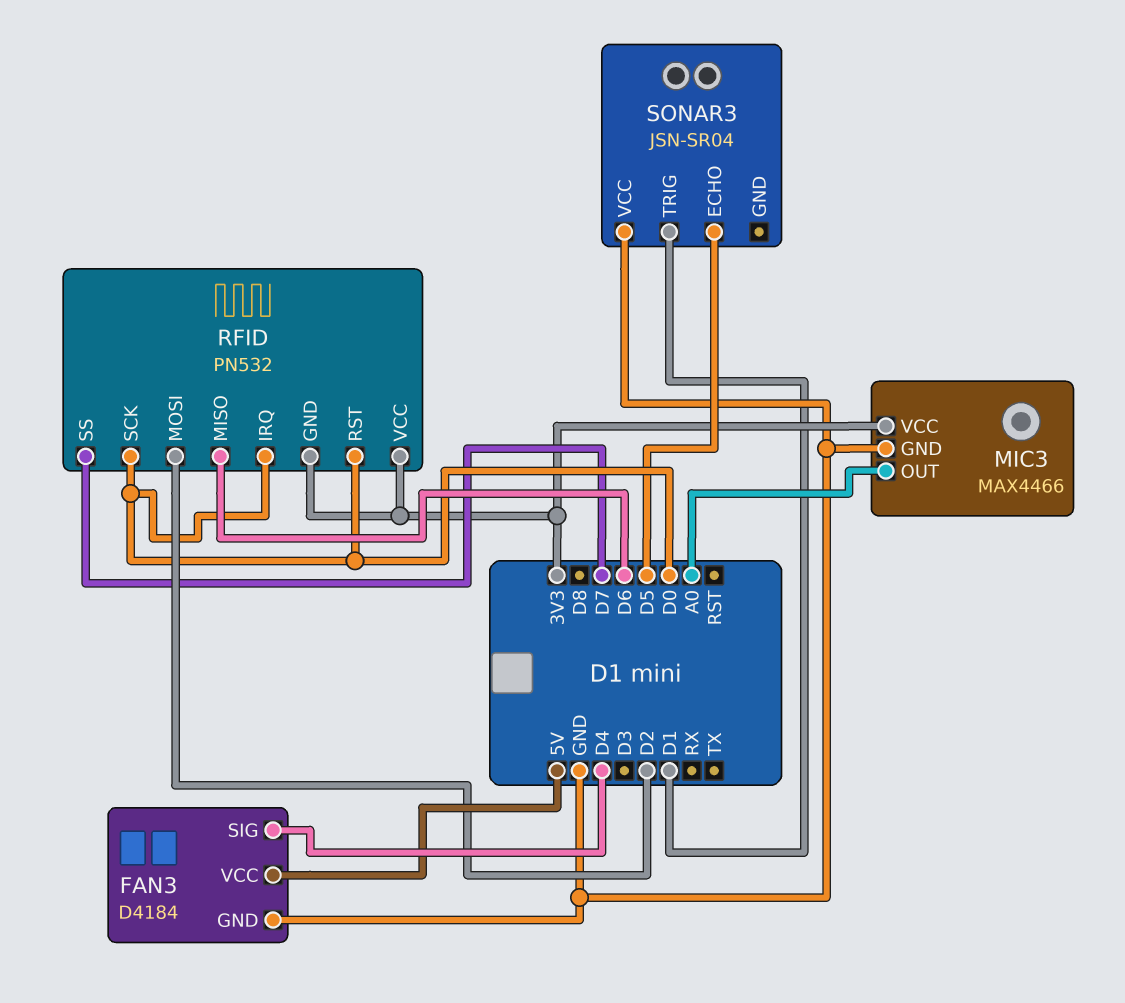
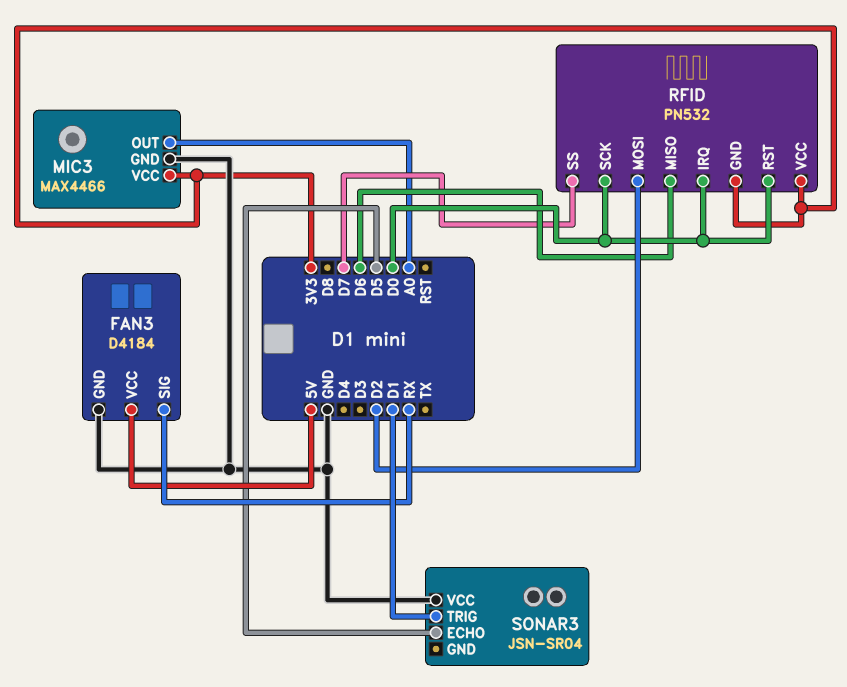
FAN3 pin SIG: D4 -> RX

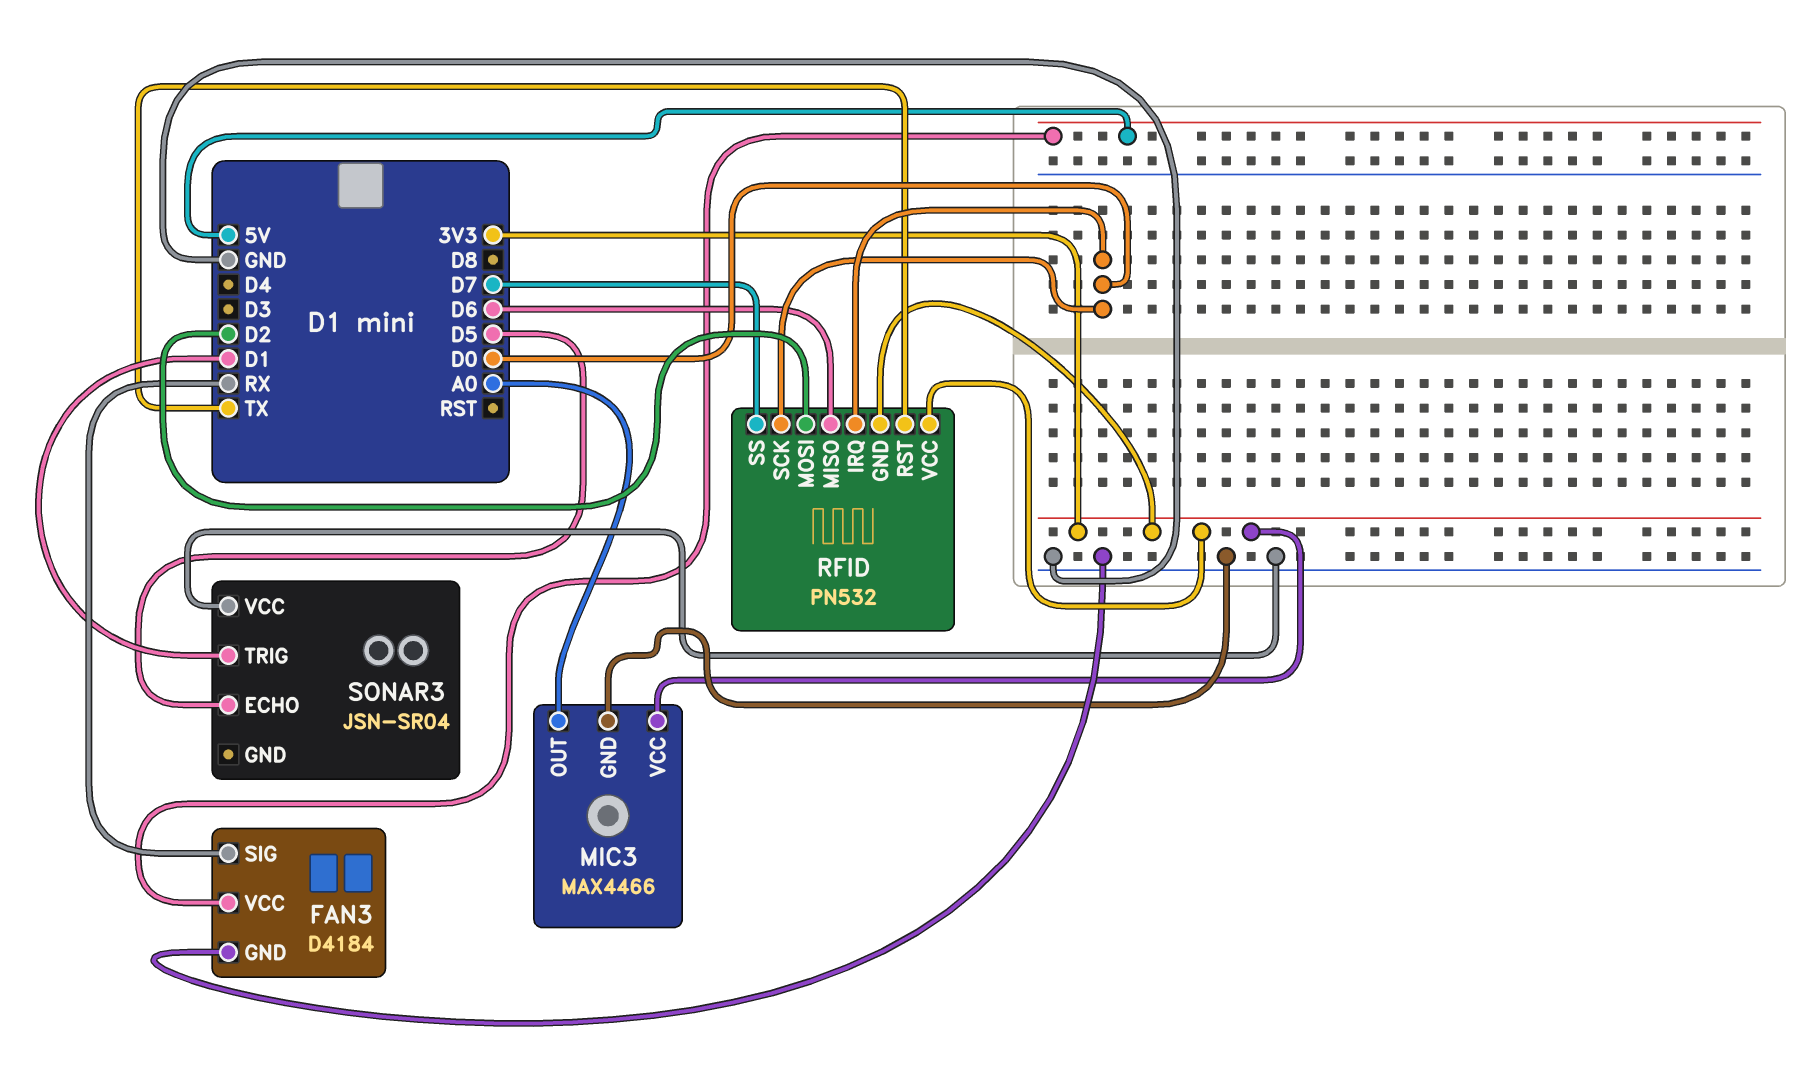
RFID pin RST: D0 -> TX

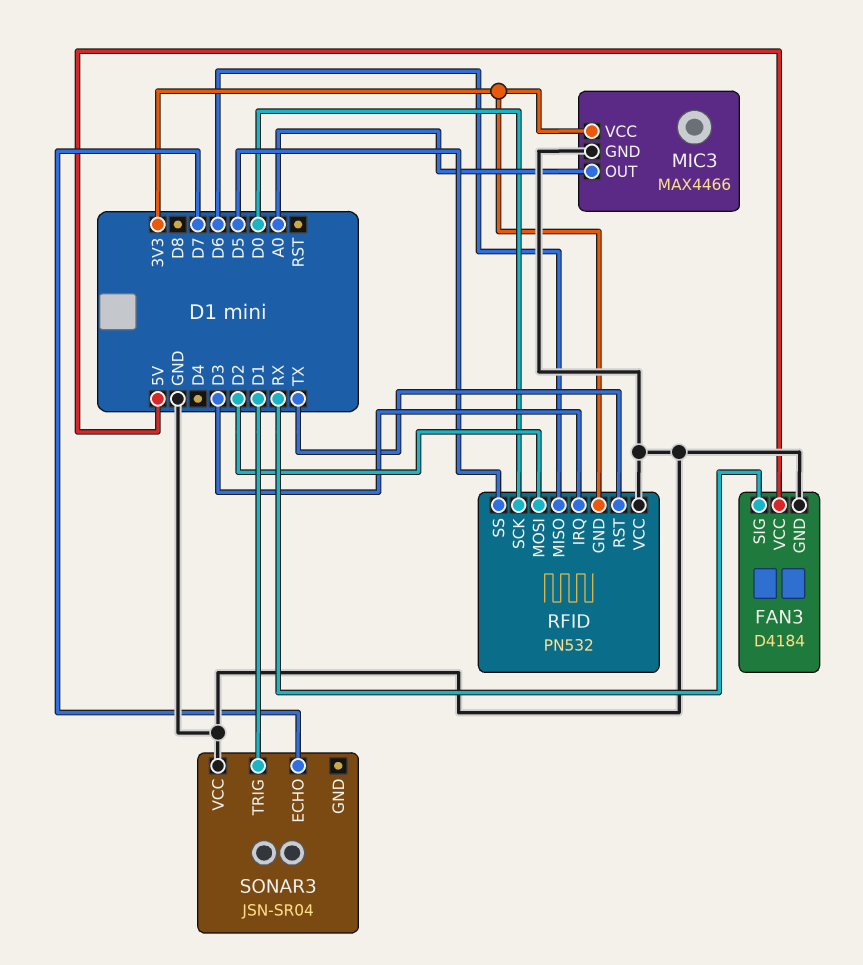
RFID pin IRQ: D0 -> D3
RFID pin SS: D7 -> D5
RFID pin VCC: 3V3 -> GND
SONAR3 pin ECHO: D5 -> D7

